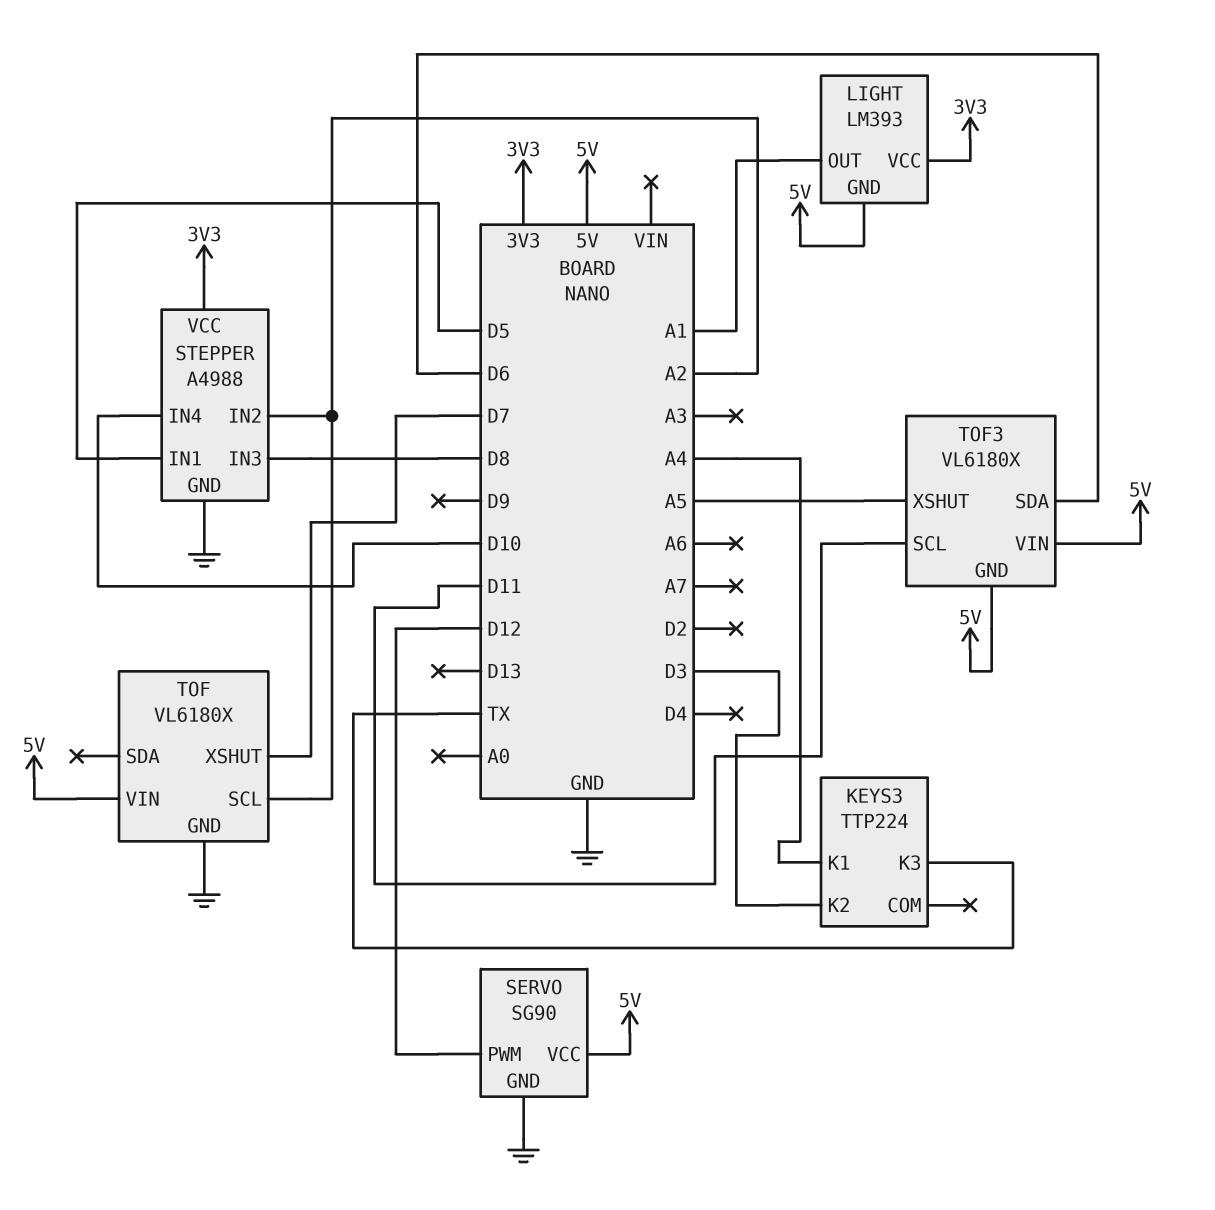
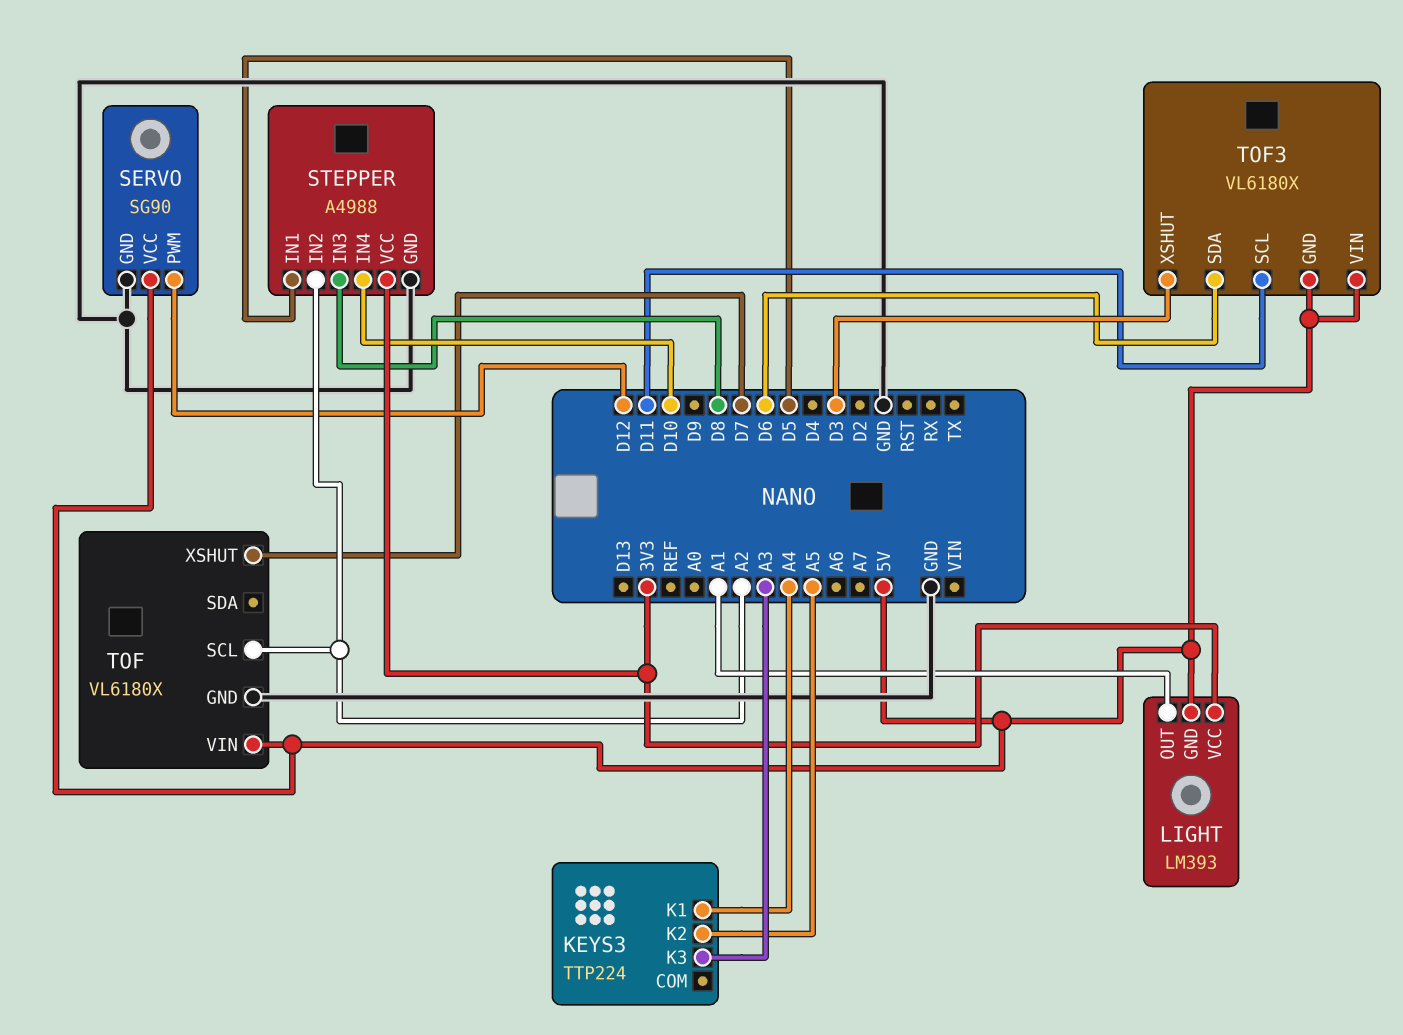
KEYS3 pin K2: D3 -> A5
KEYS3 pin K3: TX -> A3
TOF3 pin XSHUT: A5 -> D3

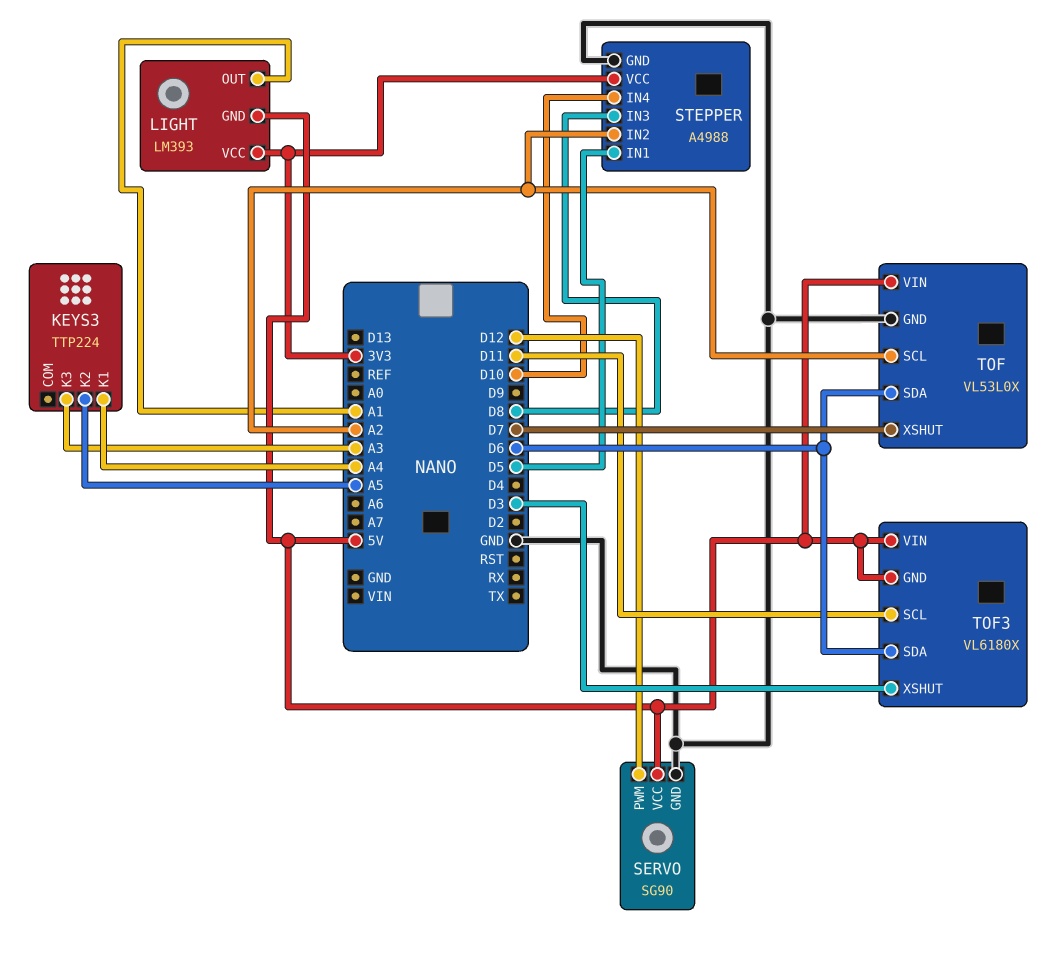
TOF: VL6180X -> VL53L0X
TOF pin SDA: none -> D6

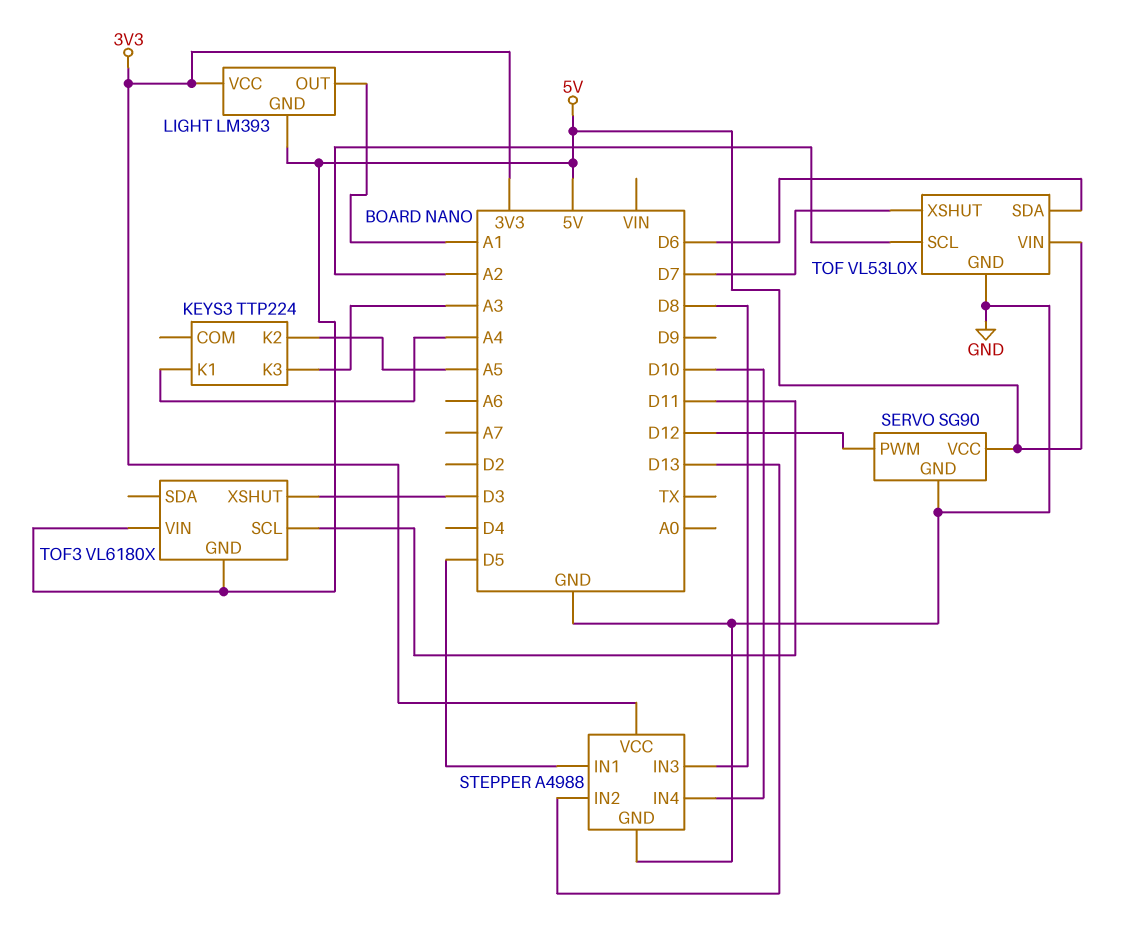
STEPPER pin IN2: A2 -> D13
TOF3 pin SDA: D6 -> none

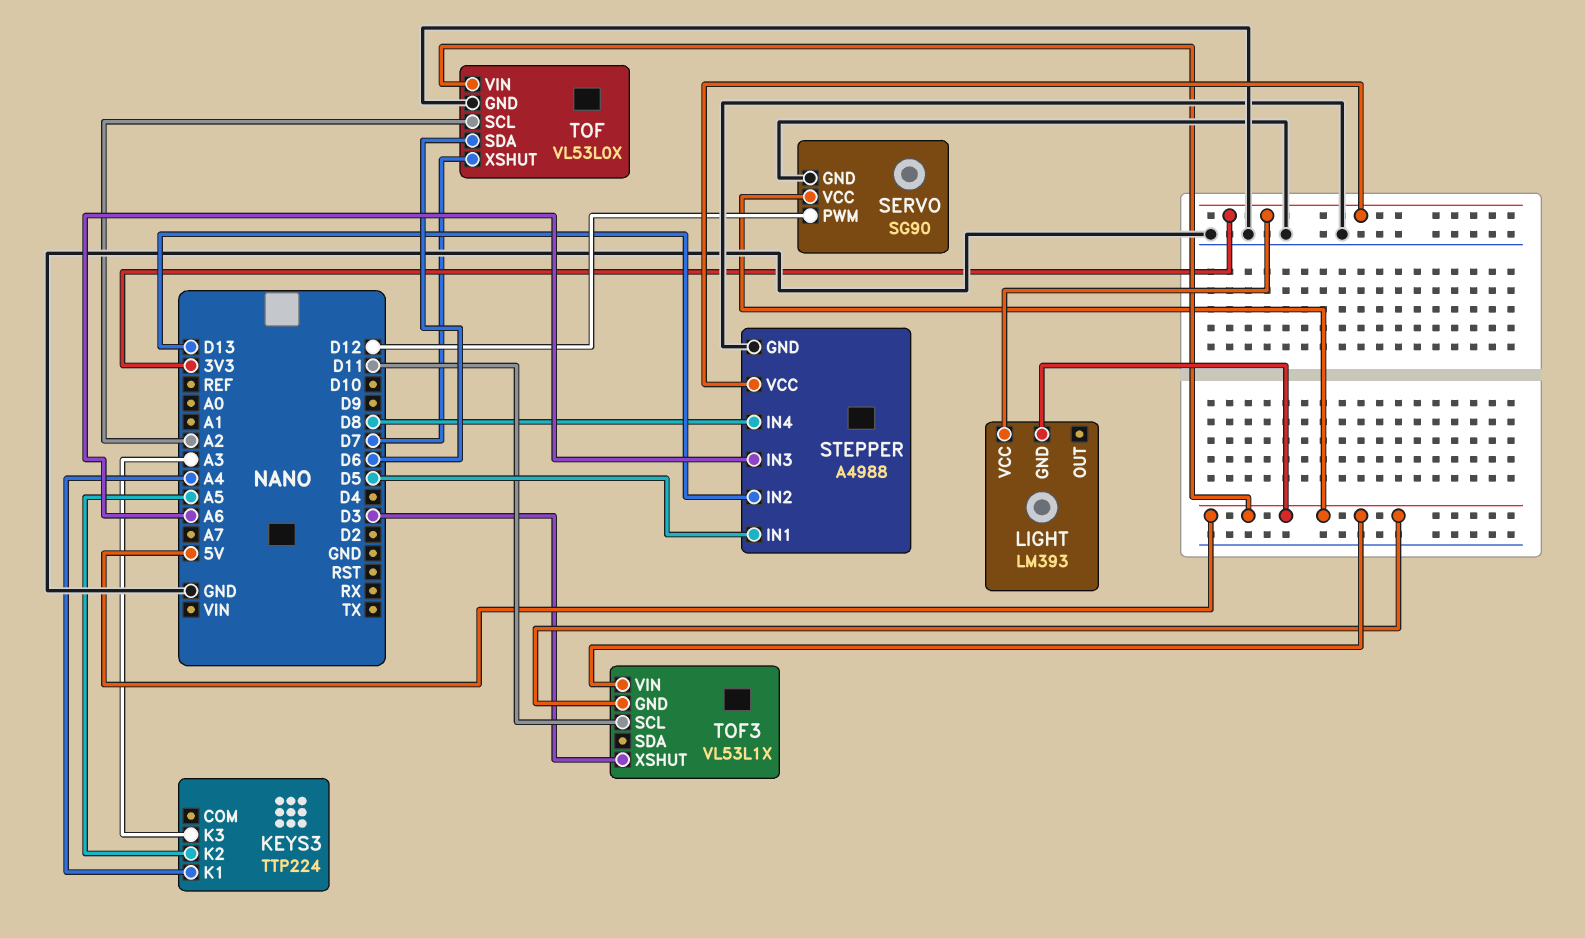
LIGHT pin OUT: A1 -> none
STEPPER pin IN3: D8 -> A6
STEPPER pin IN4: D10 -> D8
TOF3: VL6180X -> VL53L1X

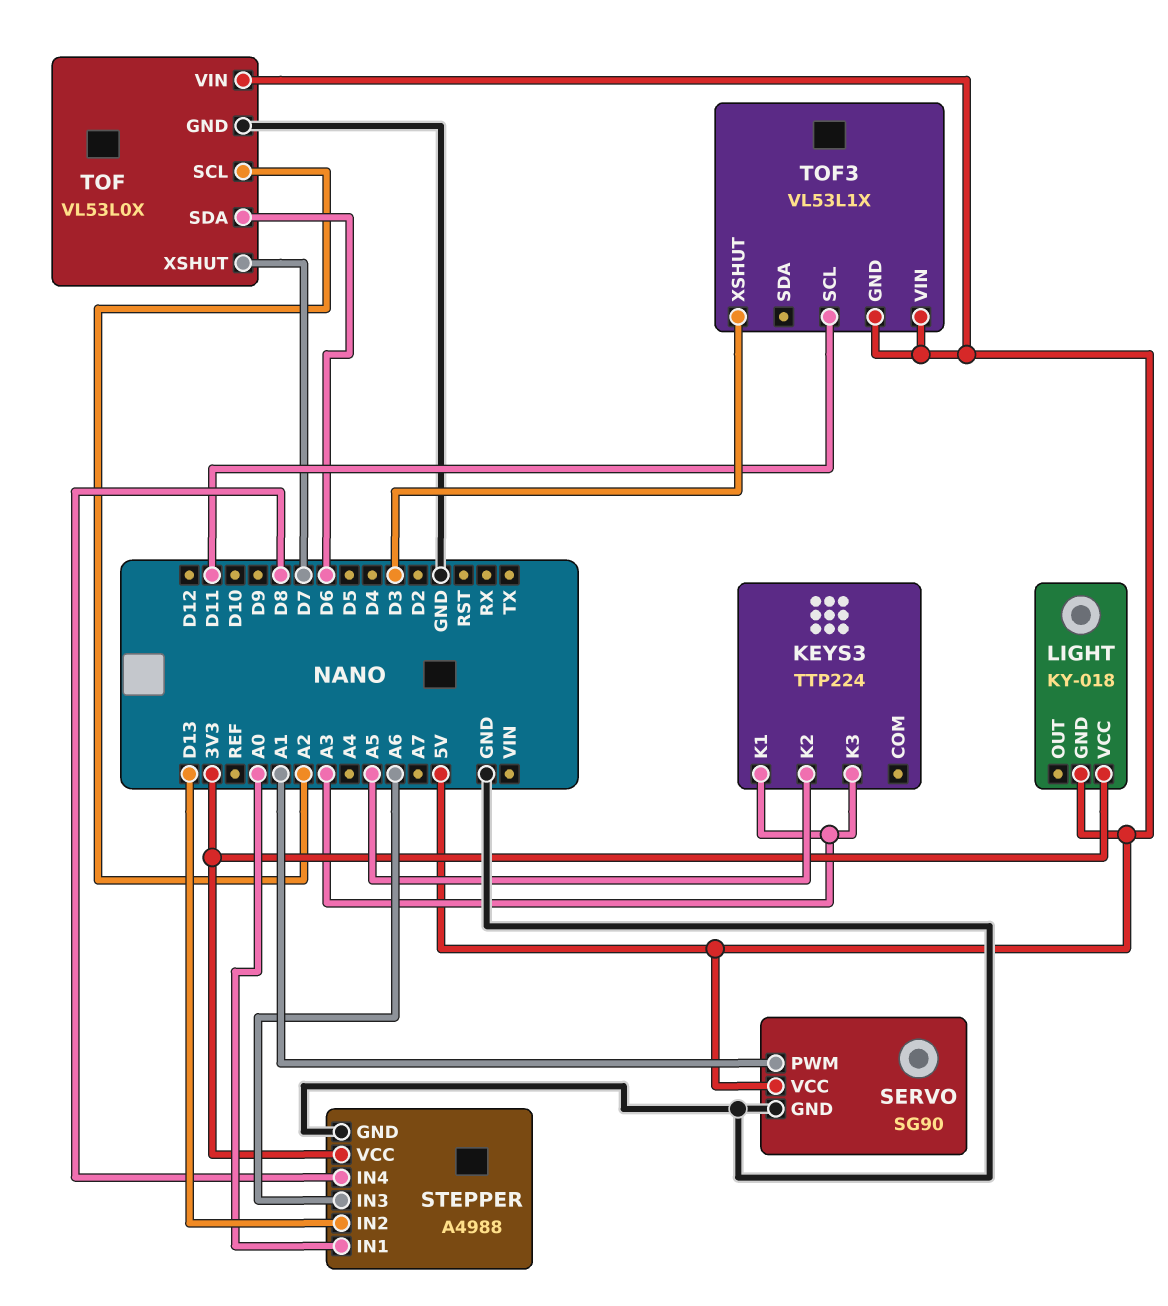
KEYS3 pin K1: A4 -> A3
LIGHT: LM393 -> KY-018
SERVO pin PWM: D12 -> A1
STEPPER pin IN1: D5 -> A0

